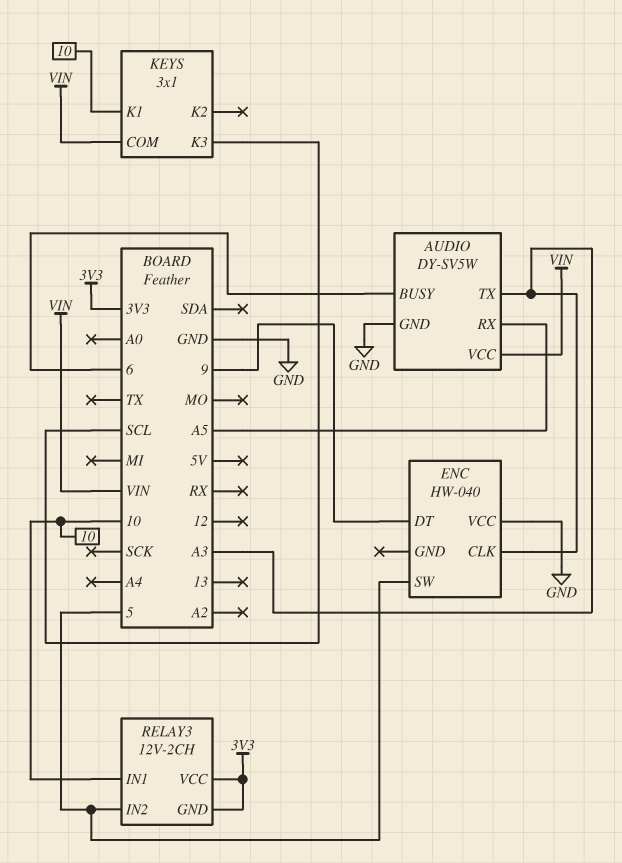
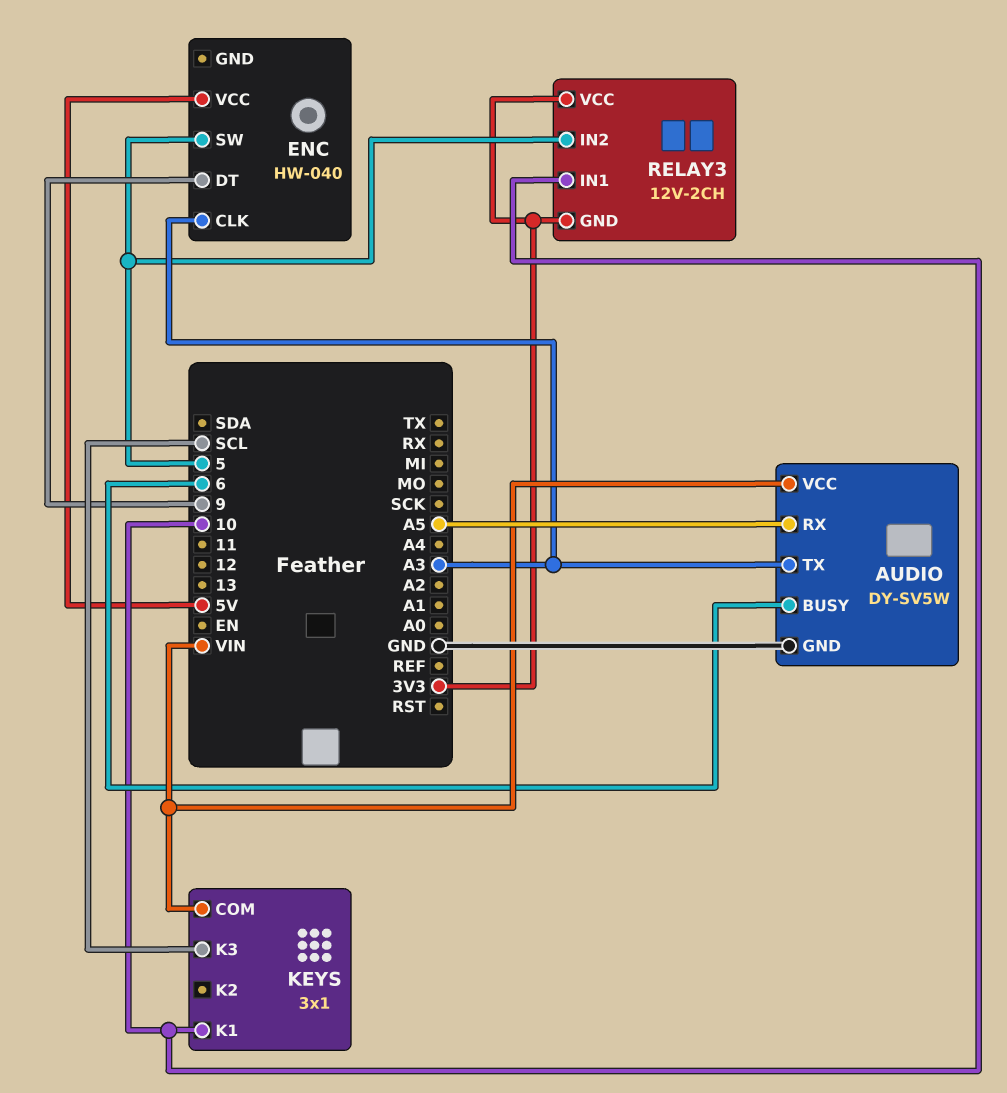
ENC pin VCC: GND -> 5V

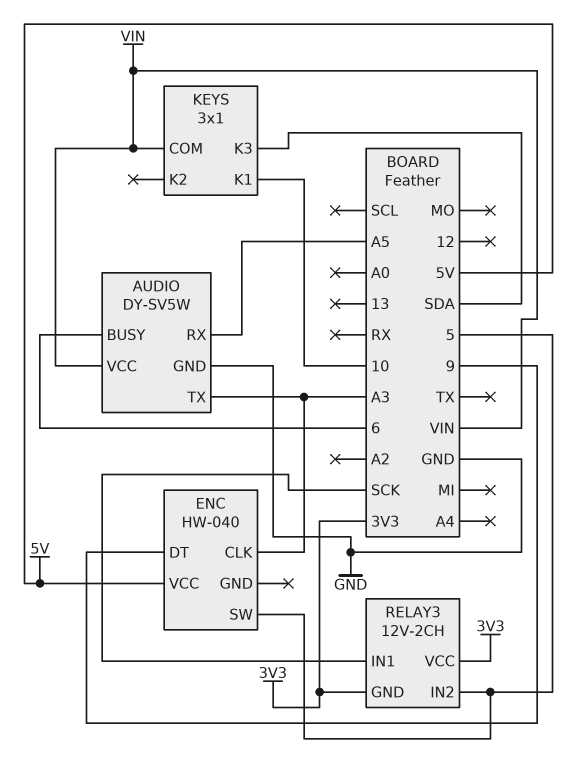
KEYS pin K3: SCL -> SDA
RELAY3 pin IN1: 10 -> SCK

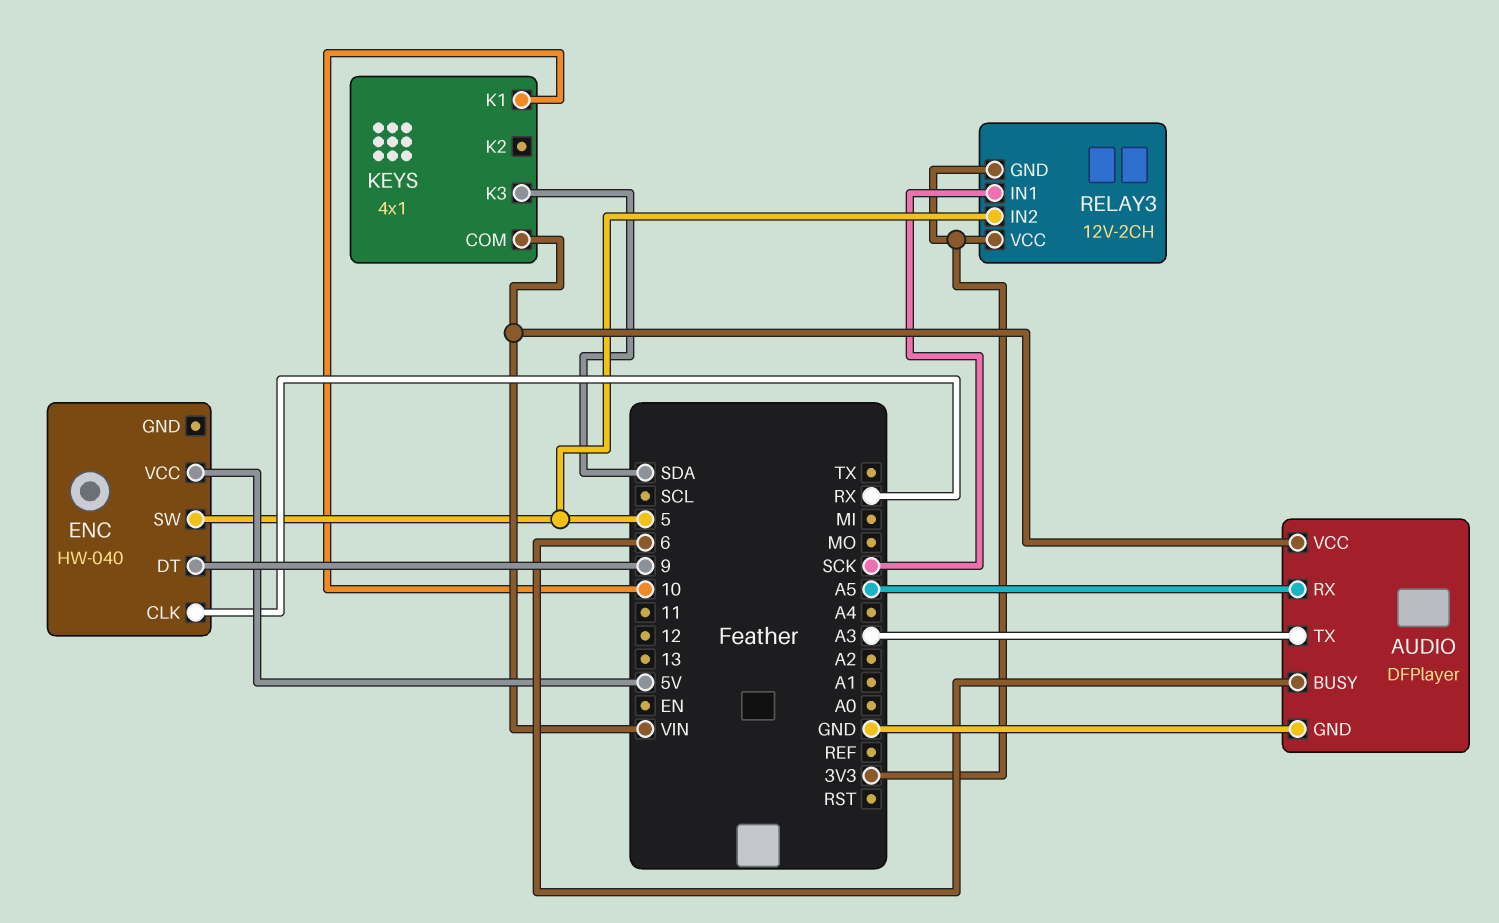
AUDIO: DY-SV5W -> DFPlayer
ENC pin CLK: A3 -> RX
KEYS: 3x1 -> 4x1

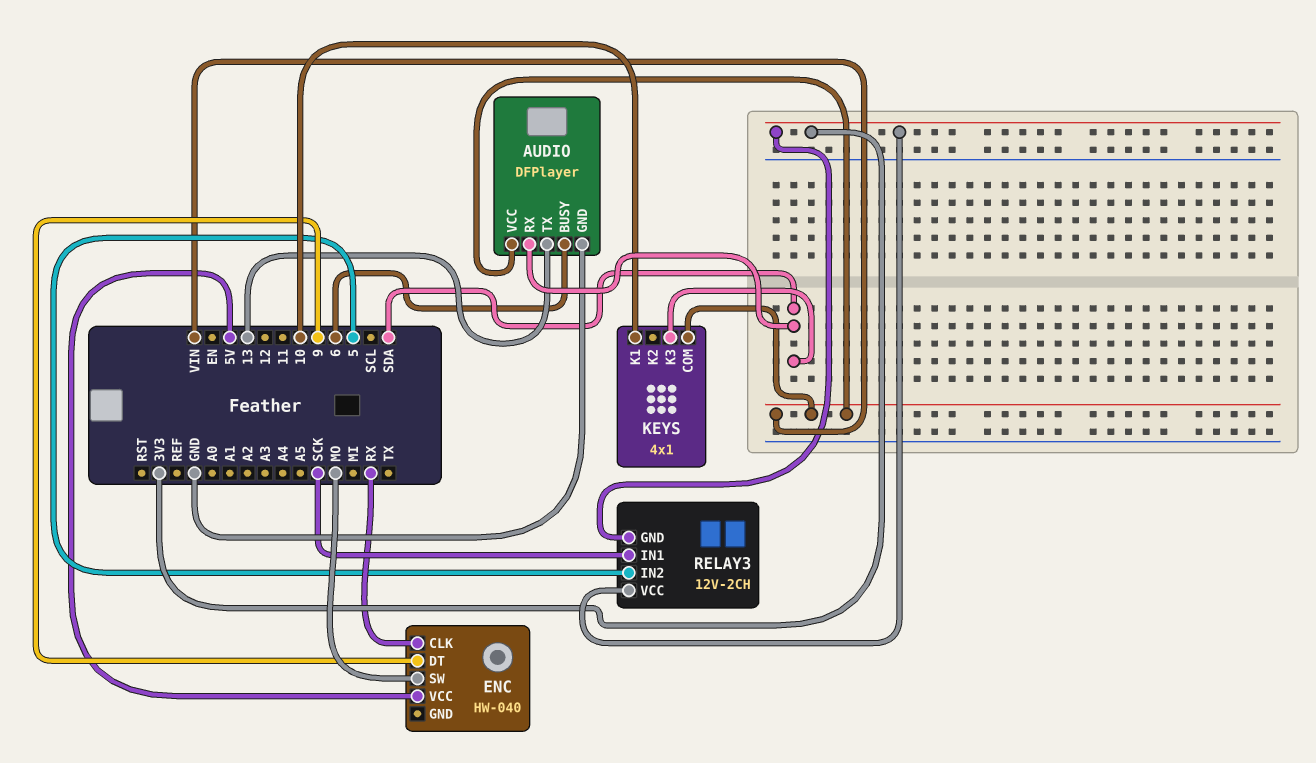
AUDIO pin RX: A5 -> SDA
AUDIO pin TX: A3 -> 13
ENC pin SW: 5 -> MO

